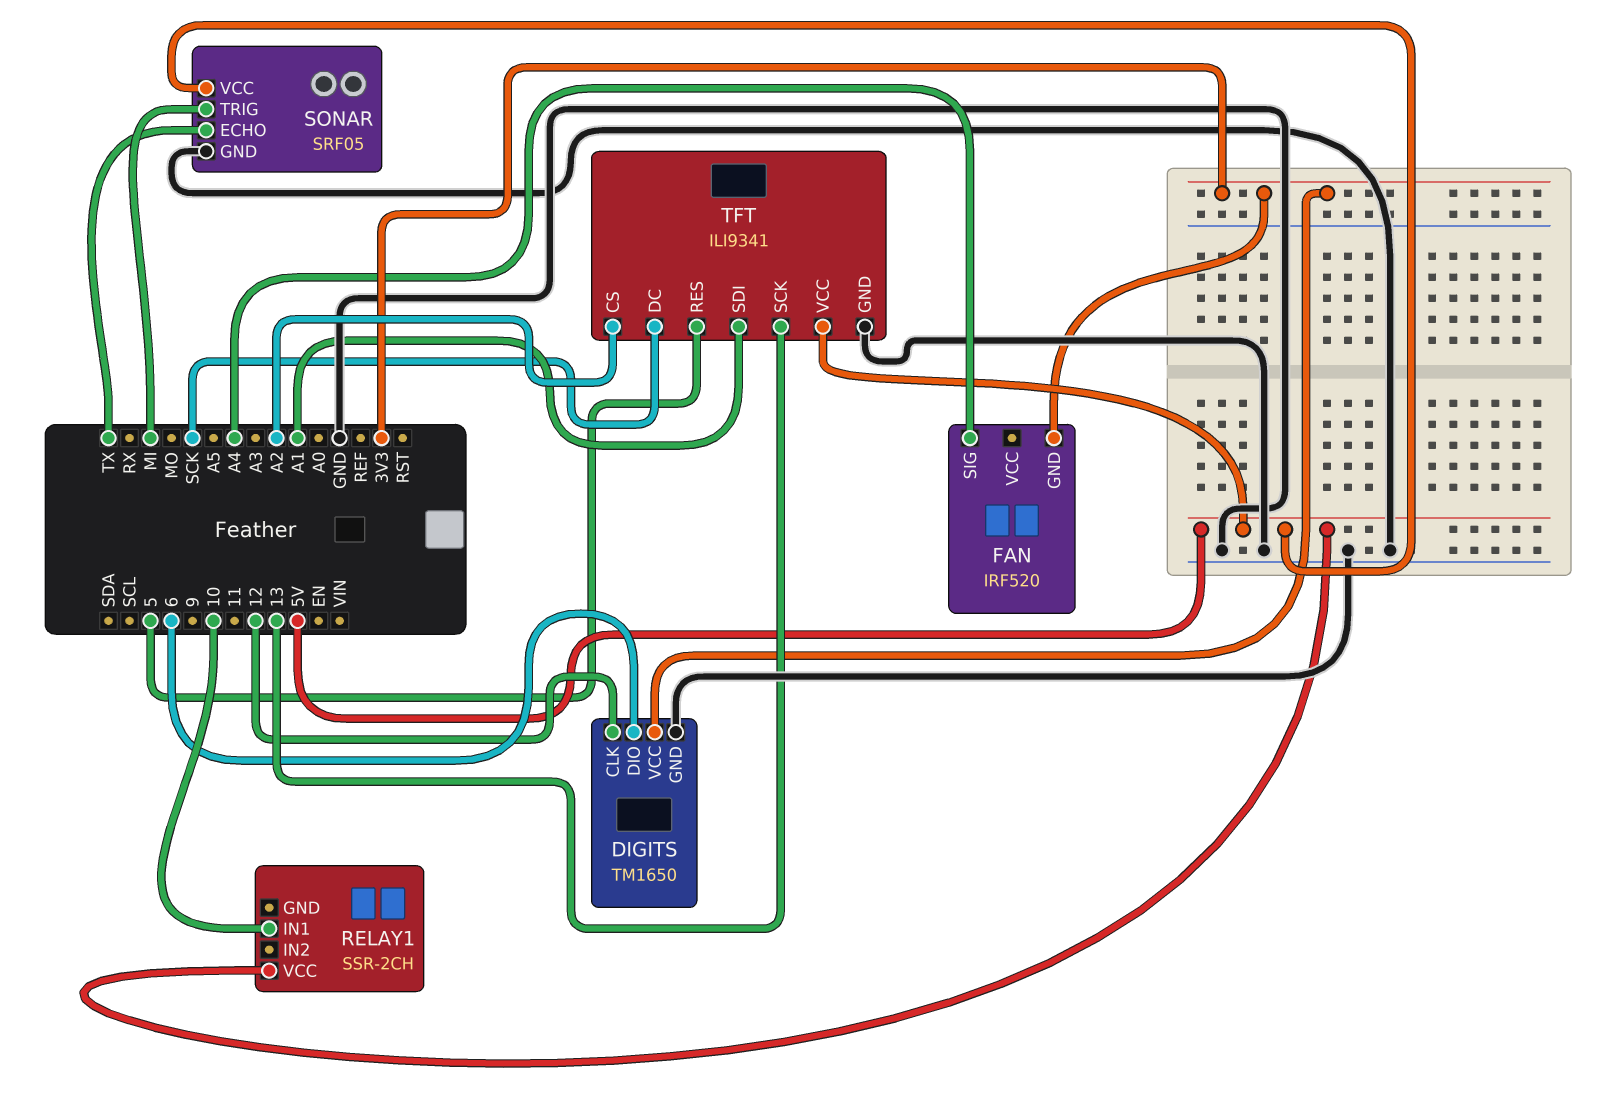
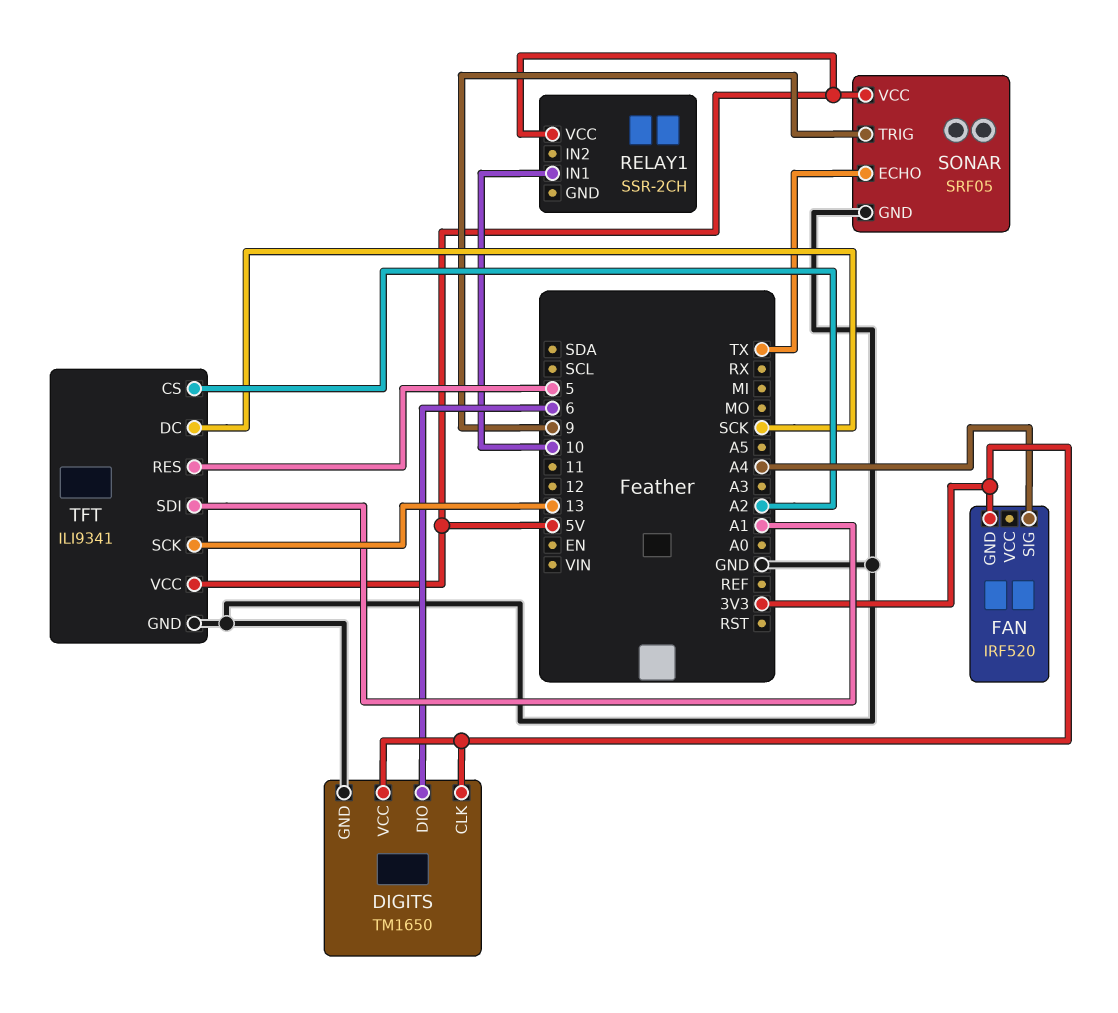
DIGITS pin CLK: 12 -> 3V3
SONAR pin TRIG: MI -> 9

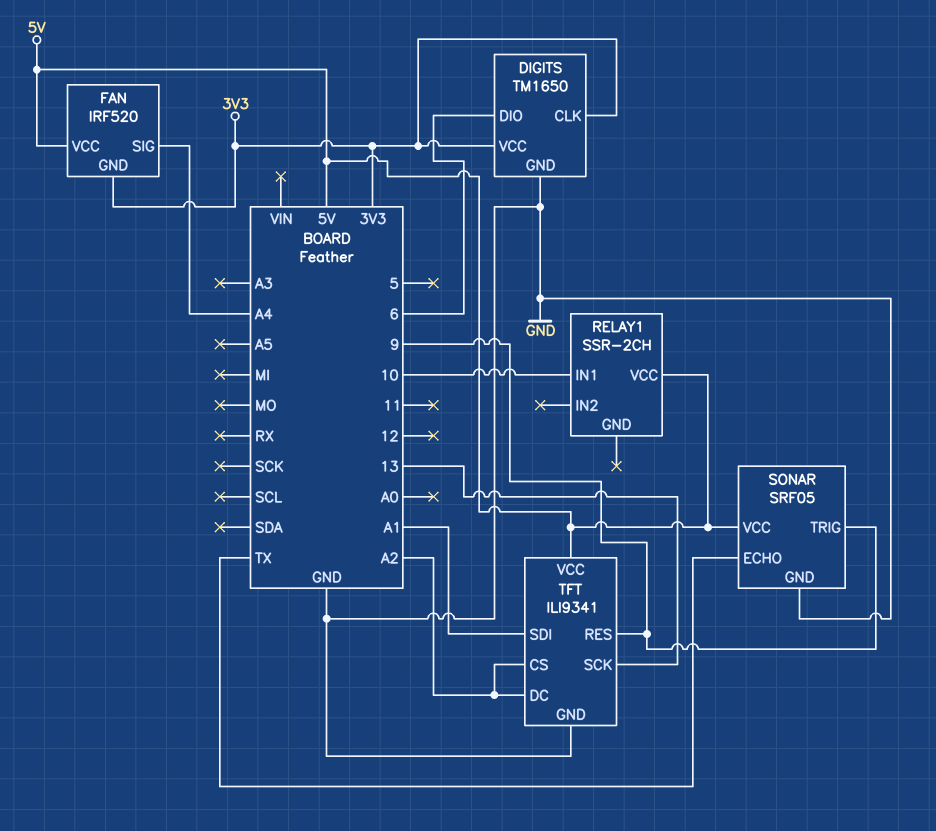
FAN pin VCC: none -> 5V
TFT pin DC: SCK -> A2
TFT pin RES: 5 -> 9

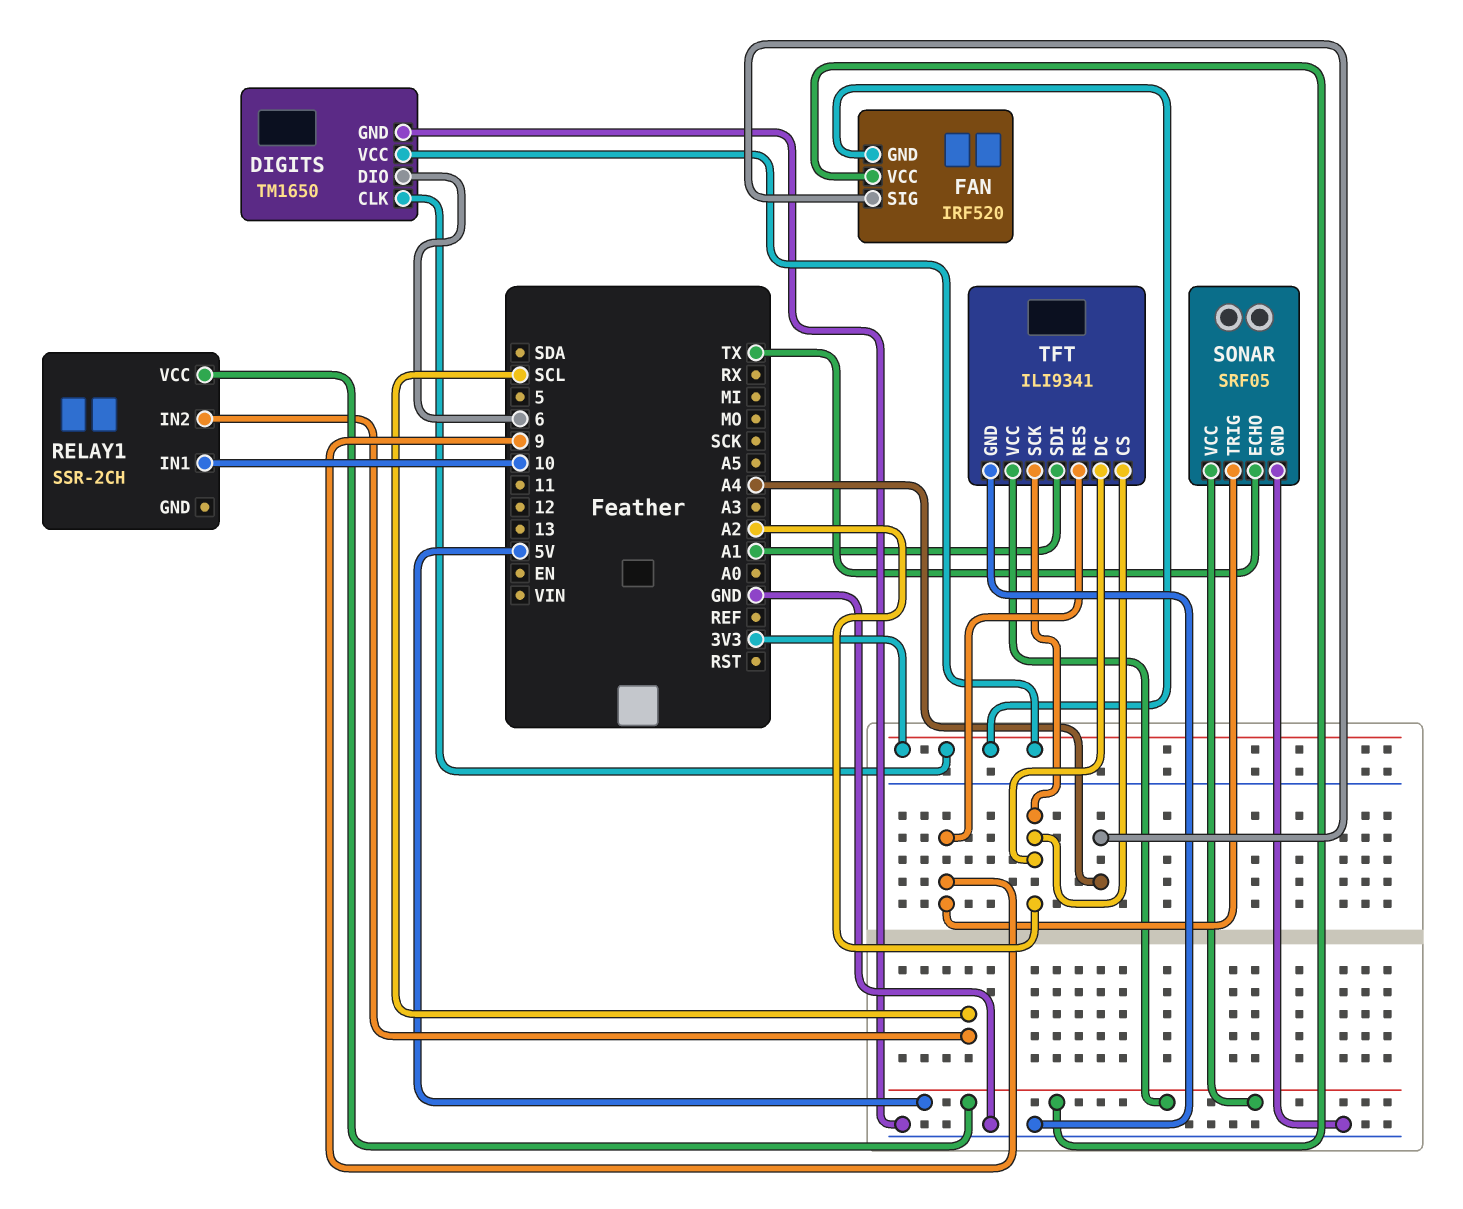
RELAY1 pin IN2: none -> SCL
TFT pin SCK: 13 -> A2

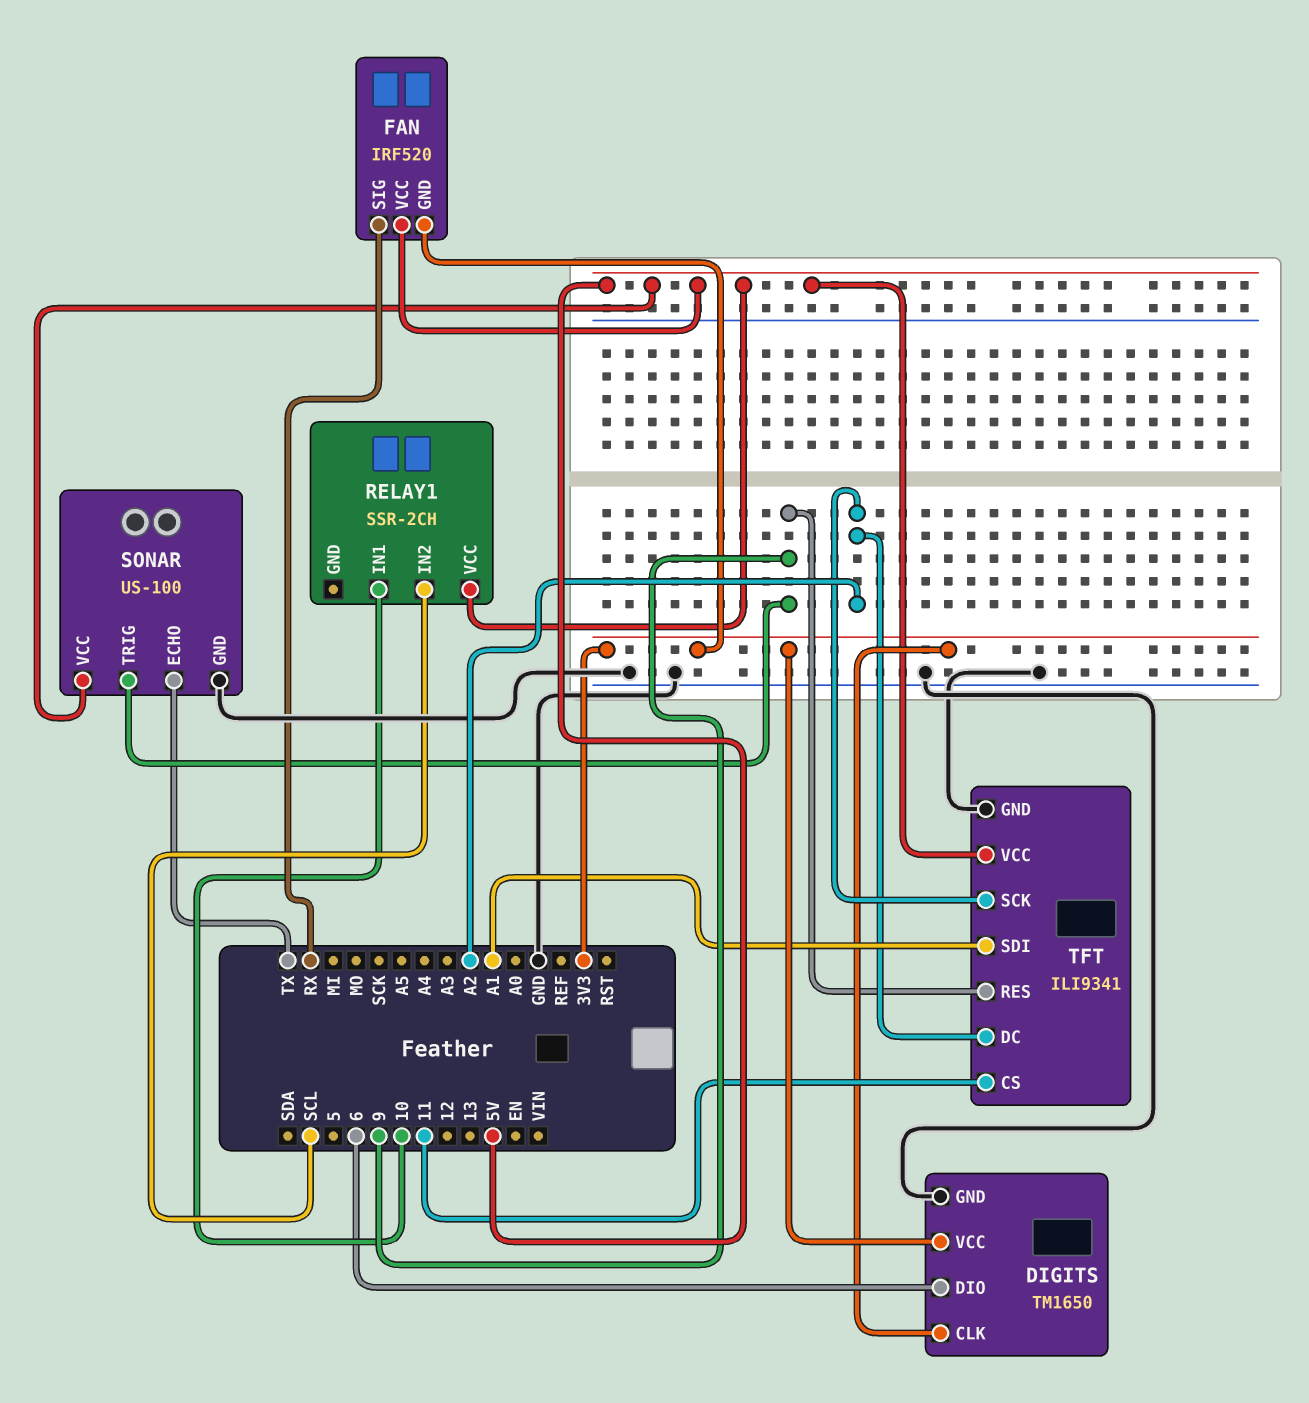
FAN pin SIG: A4 -> RX
SONAR: SRF05 -> US-100
TFT pin CS: A2 -> 11

